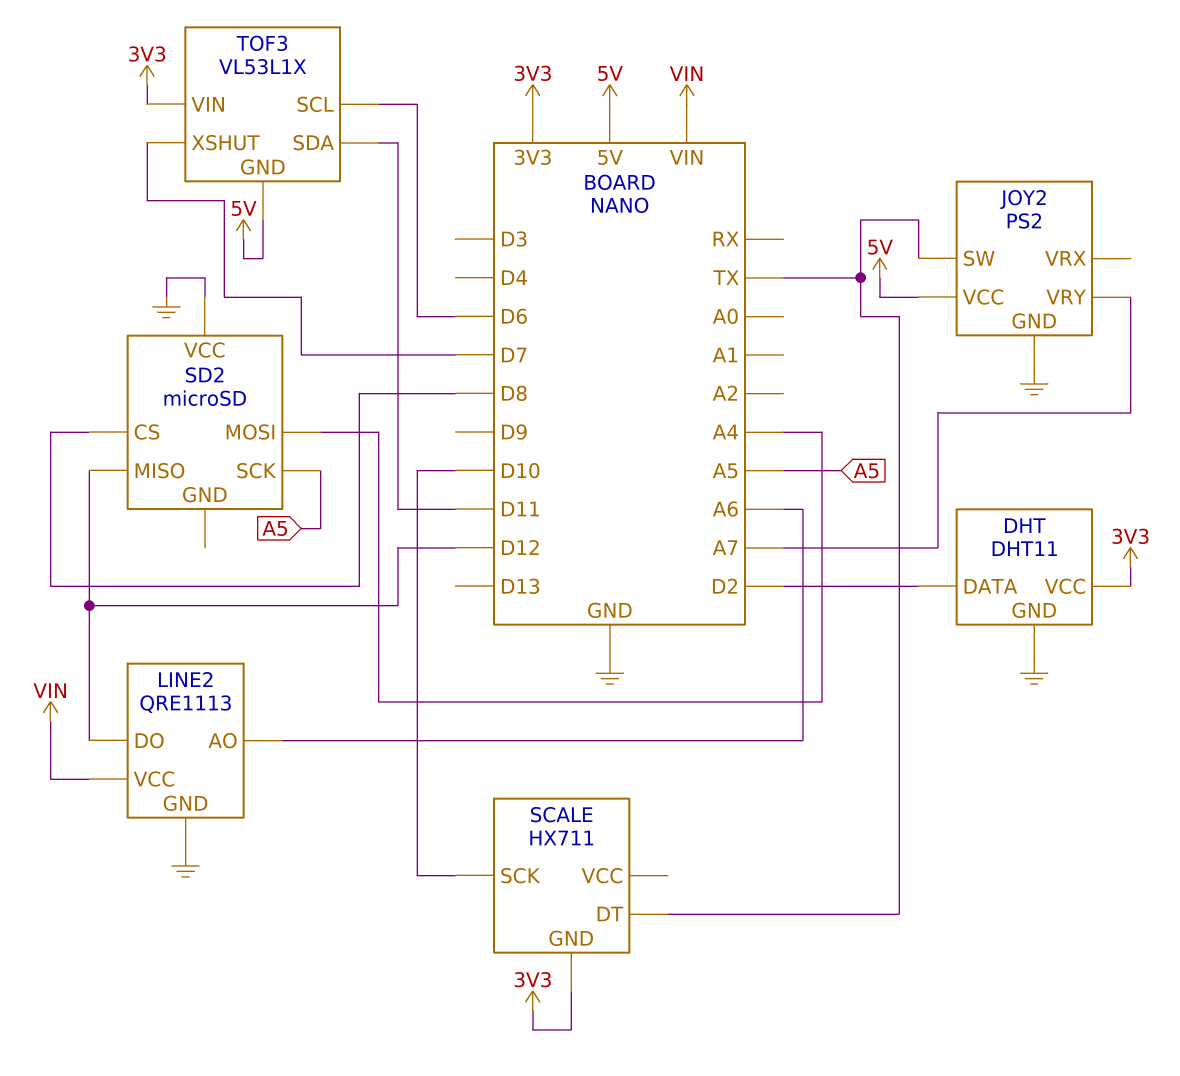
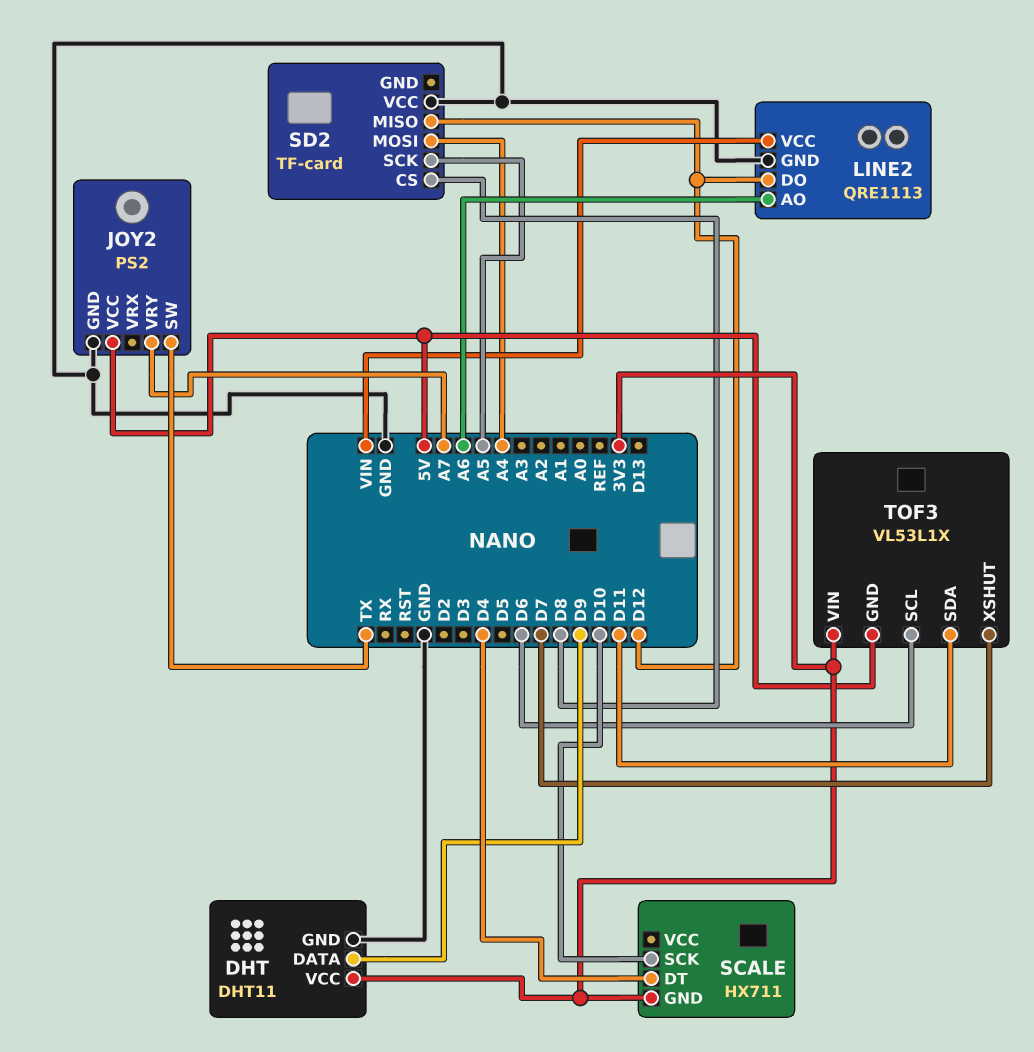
DHT pin DATA: D2 -> D9
SCALE pin DT: TX -> D4
SD2: microSD -> TF-card

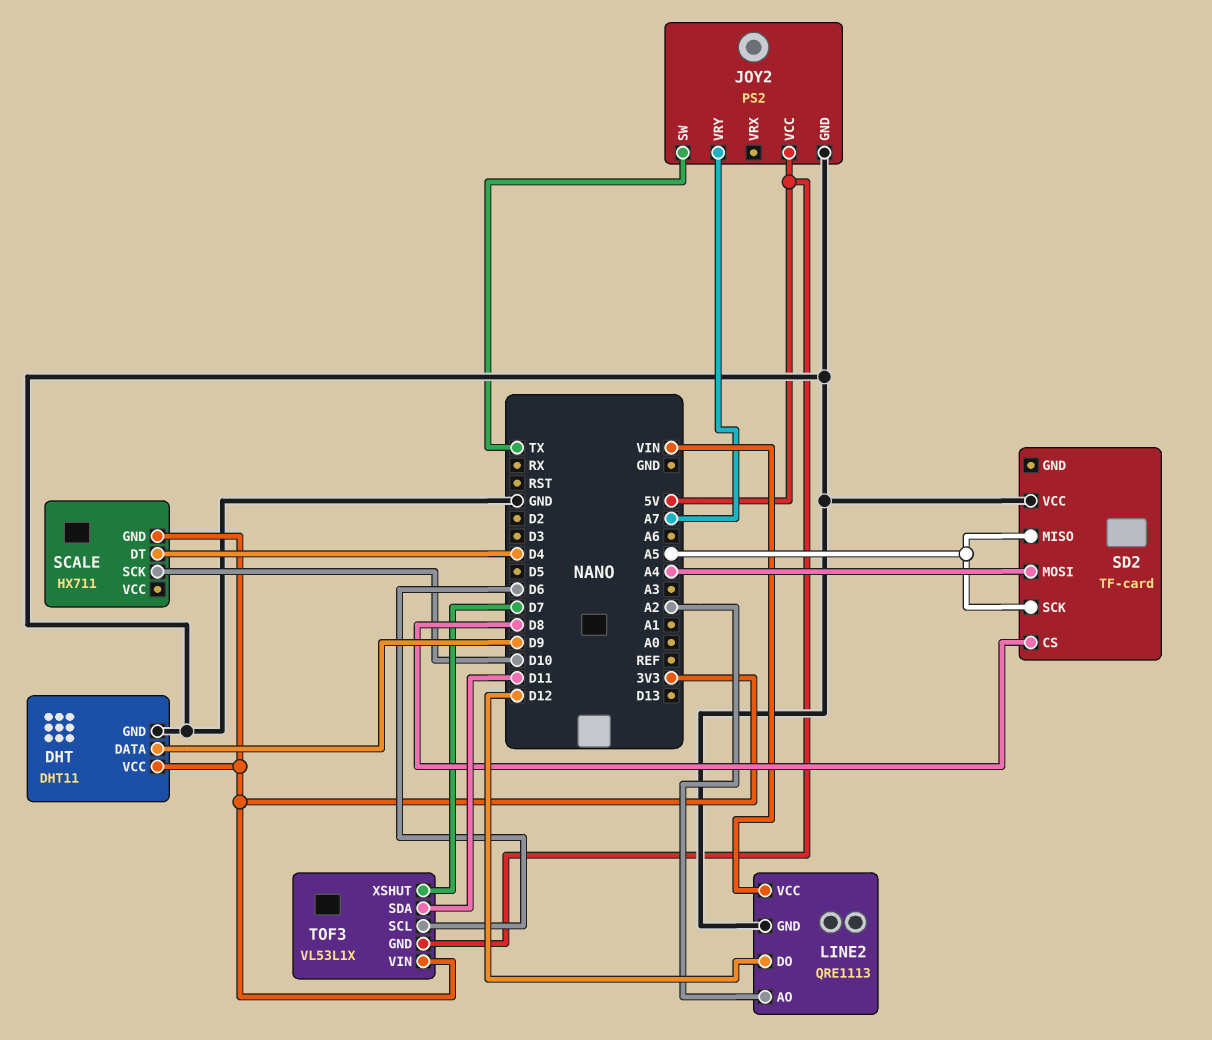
LINE2 pin AO: A6 -> A2
SD2 pin MISO: D12 -> A5

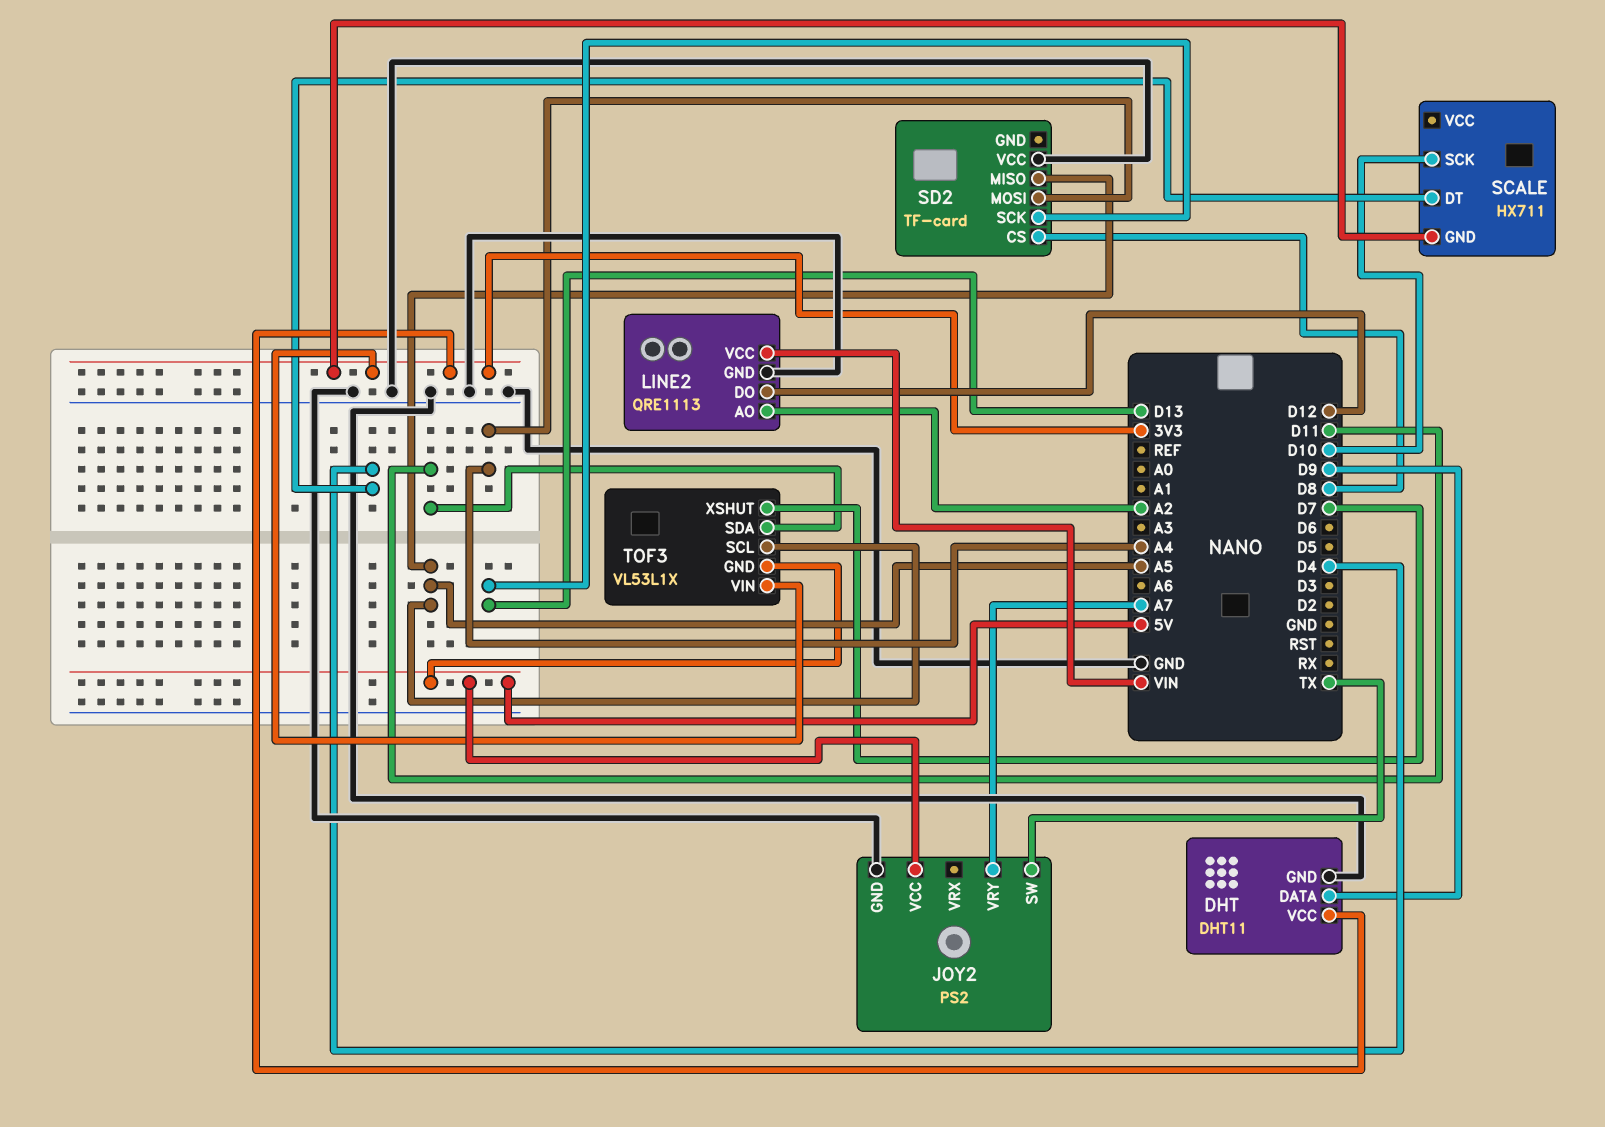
SD2 pin SCK: A5 -> D13
TOF3 pin SCL: D6 -> A5

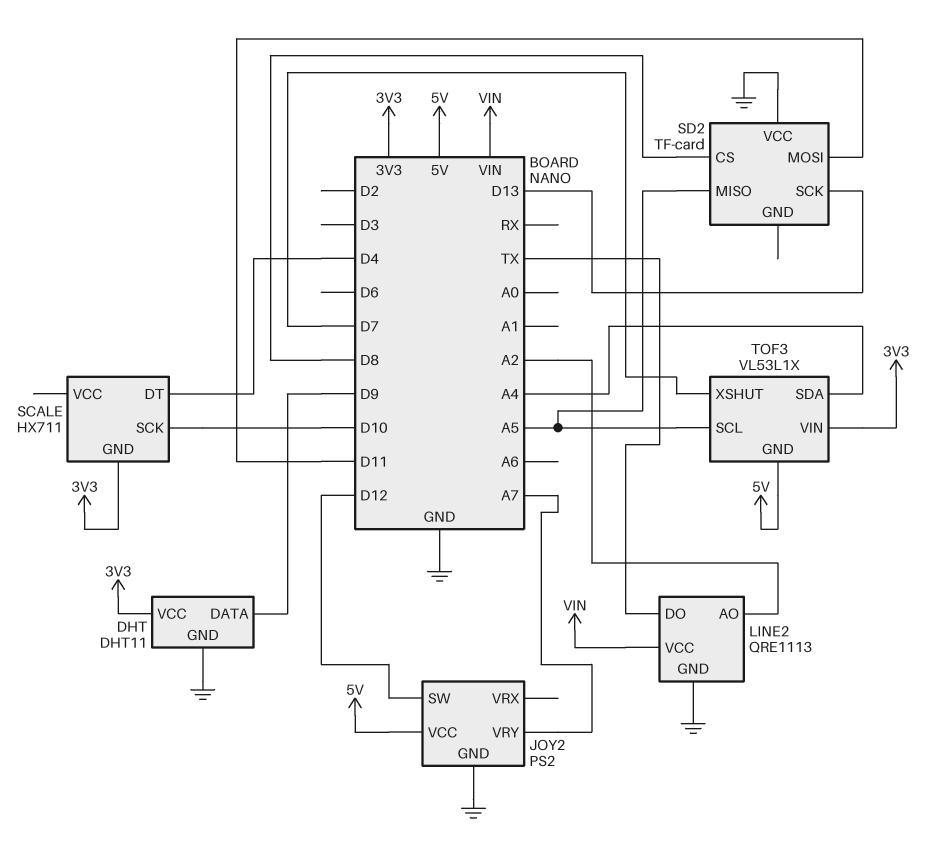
JOY2 pin SW: TX -> D12
LINE2 pin DO: D12 -> TX
SD2 pin MOSI: A4 -> D11
TOF3 pin SDA: D11 -> A4

